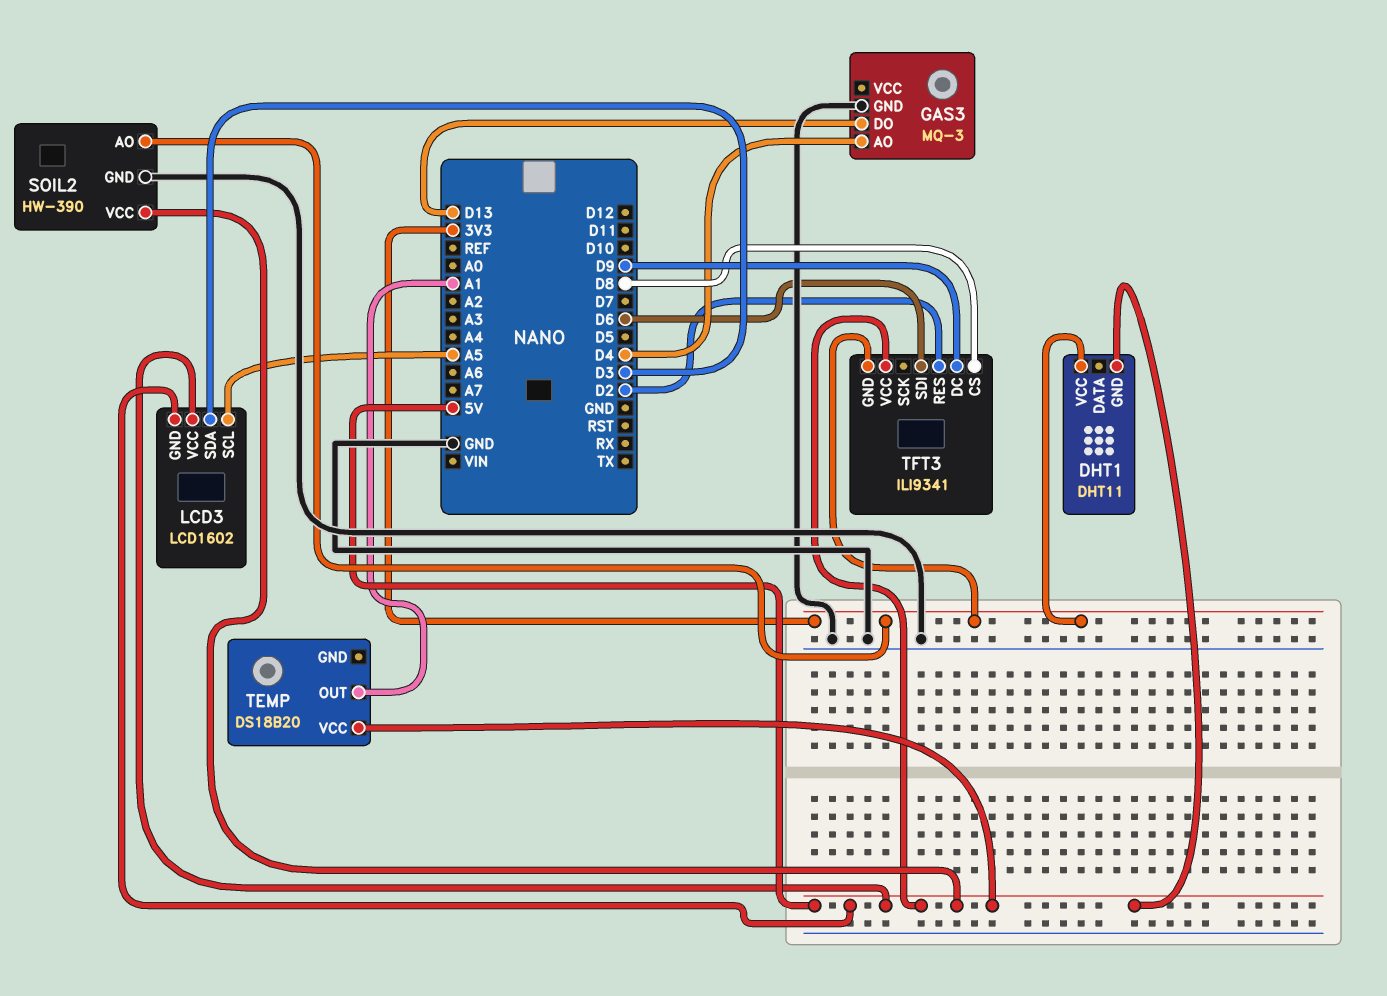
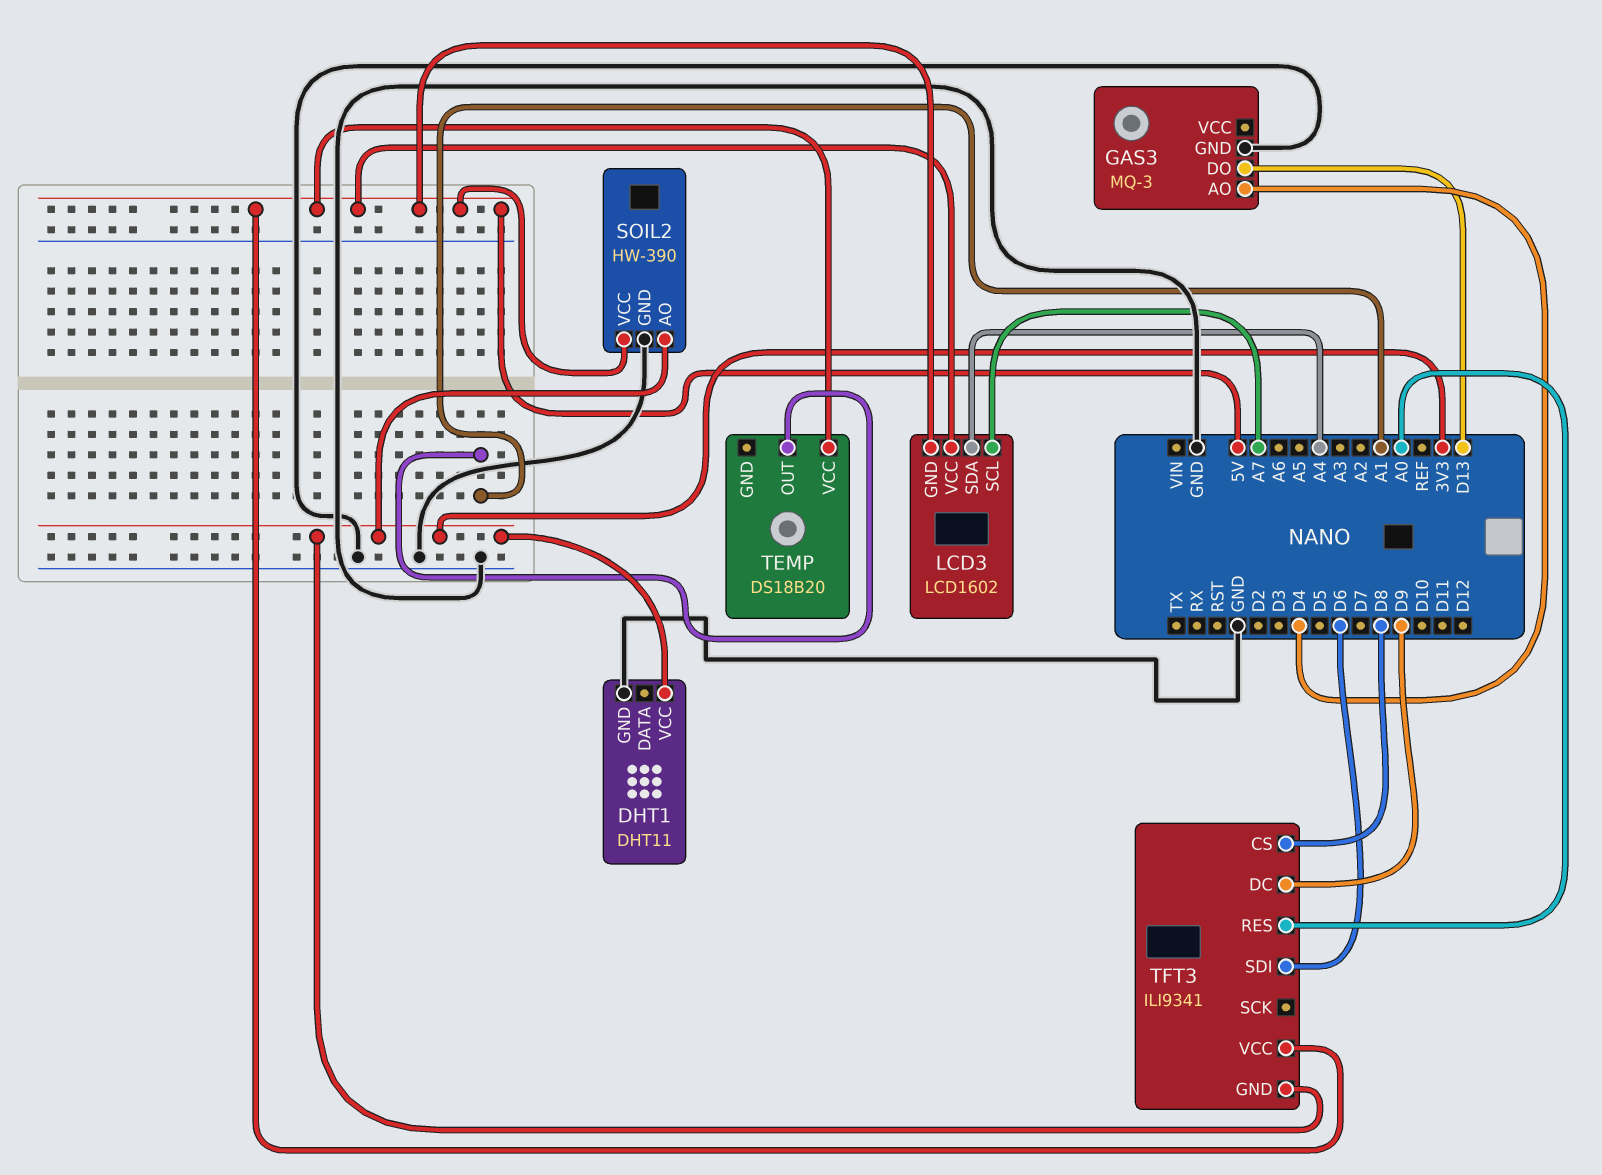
DHT1 pin GND: 5V -> GND
LCD3 pin SCL: A5 -> A7
LCD3 pin SDA: D3 -> A4
TFT3 pin RES: D2 -> A0

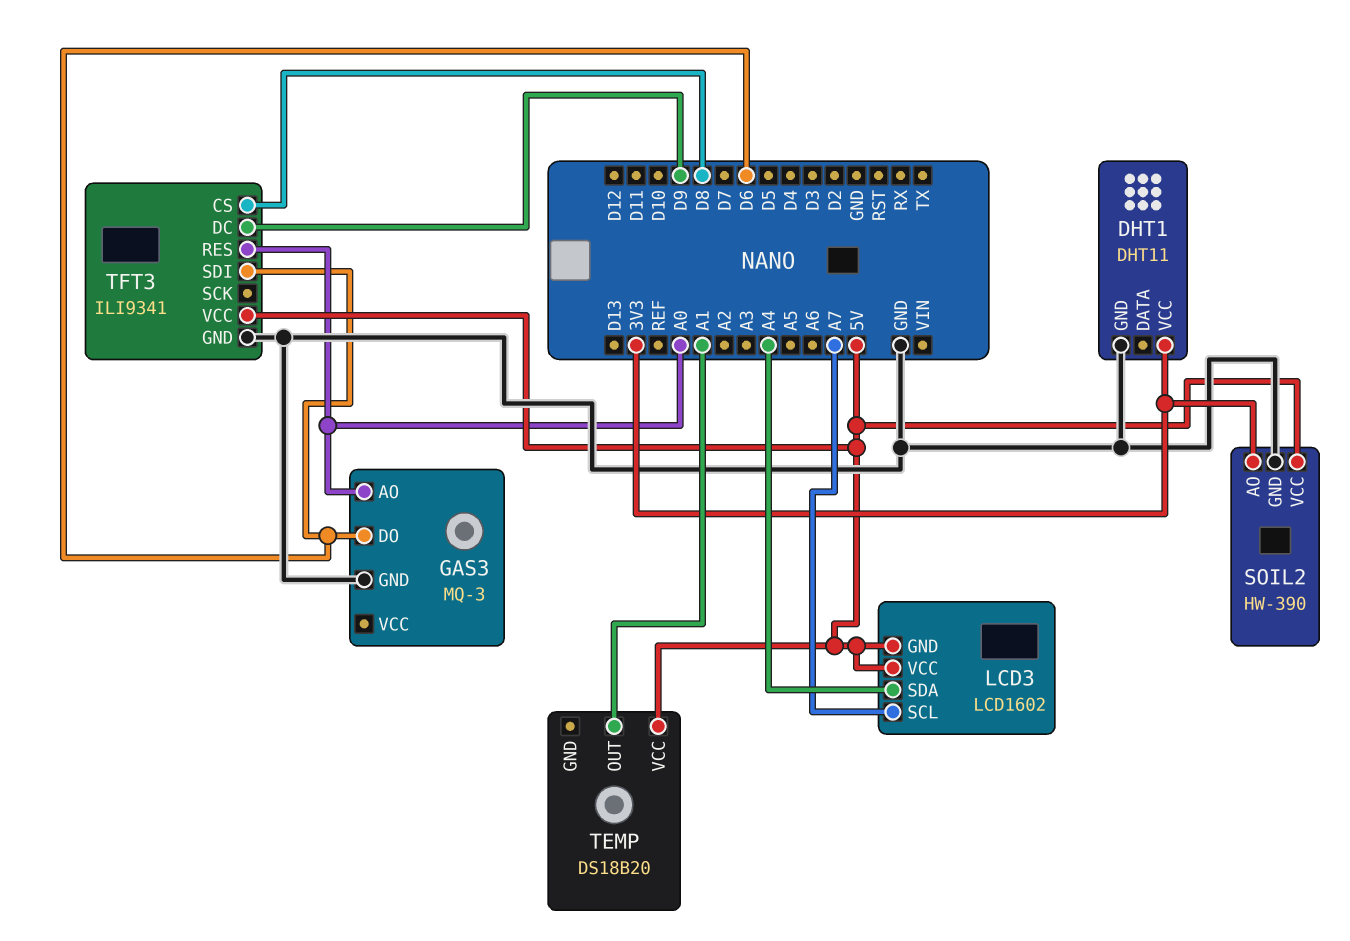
GAS3 pin AO: D4 -> A0
GAS3 pin DO: D13 -> D6
TFT3 pin GND: 3V3 -> GND

